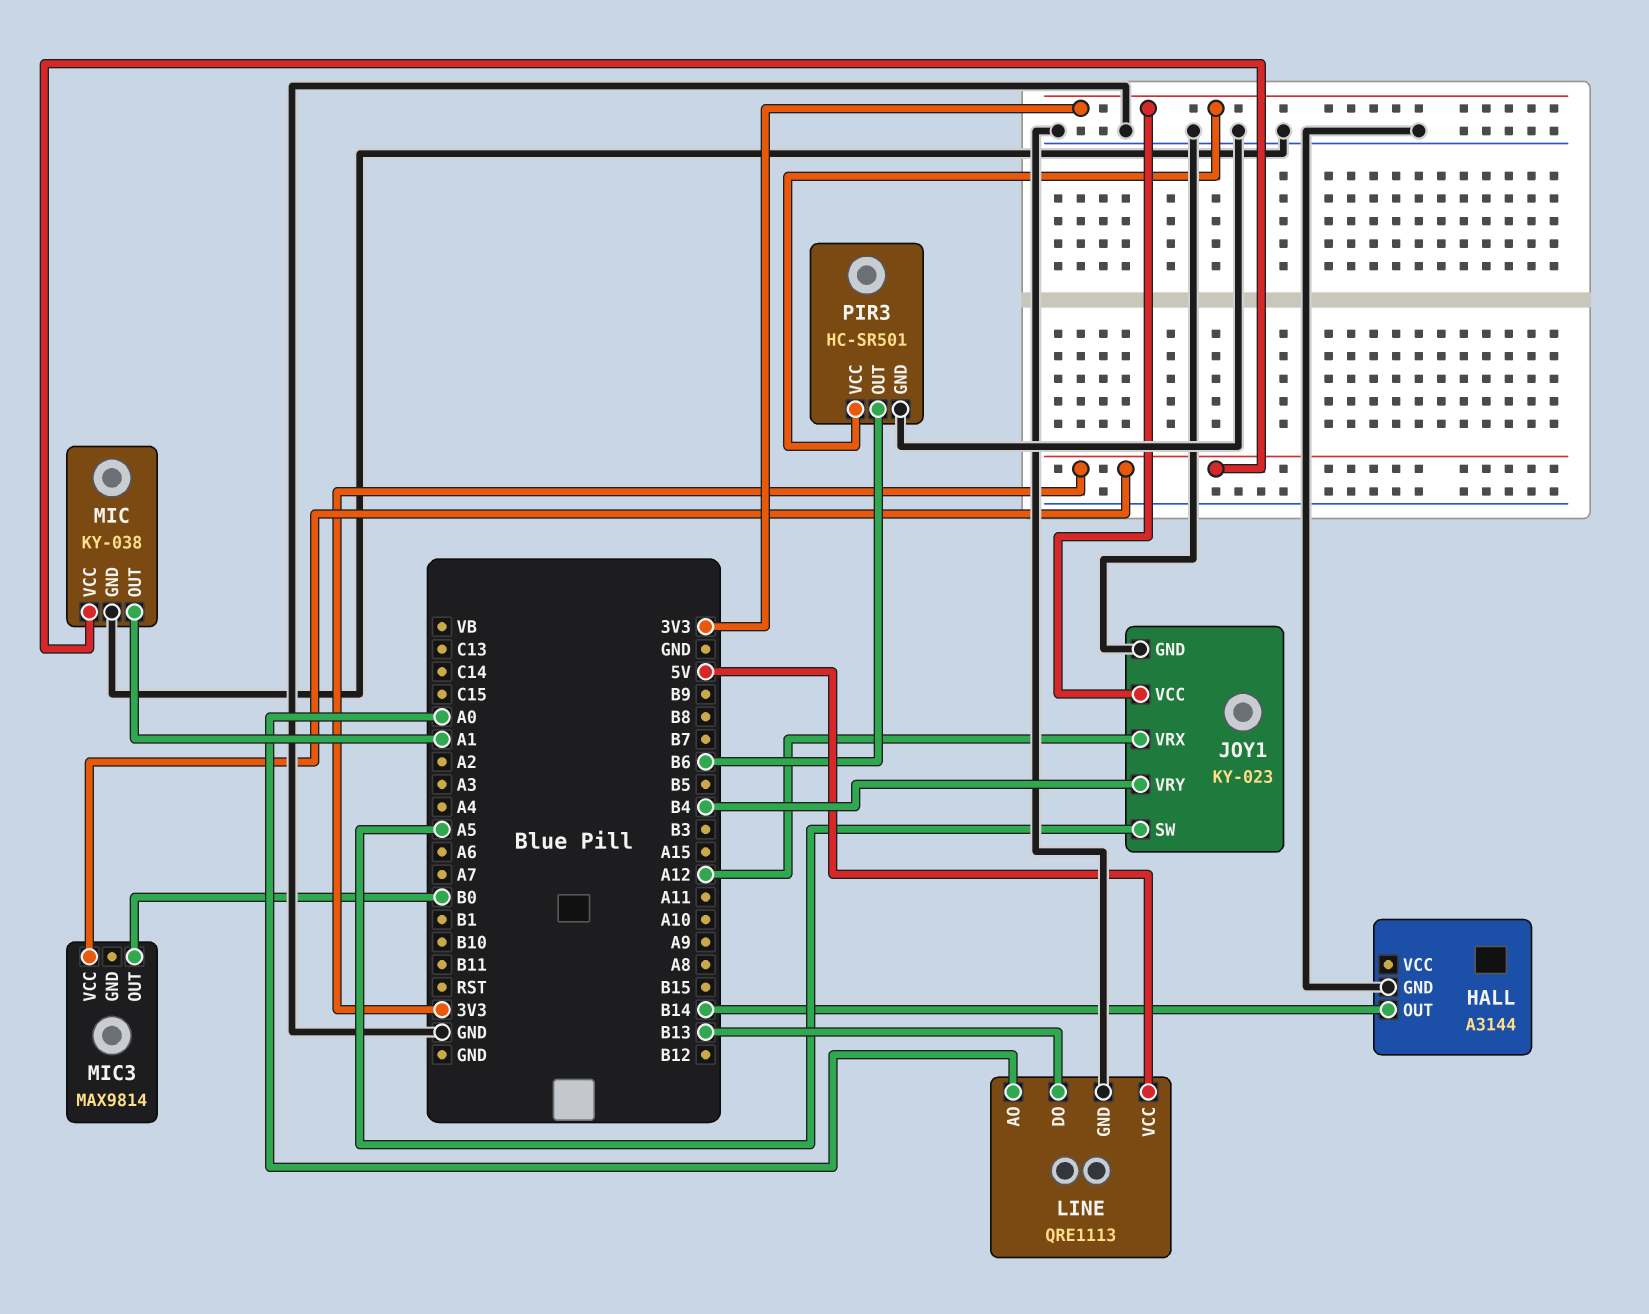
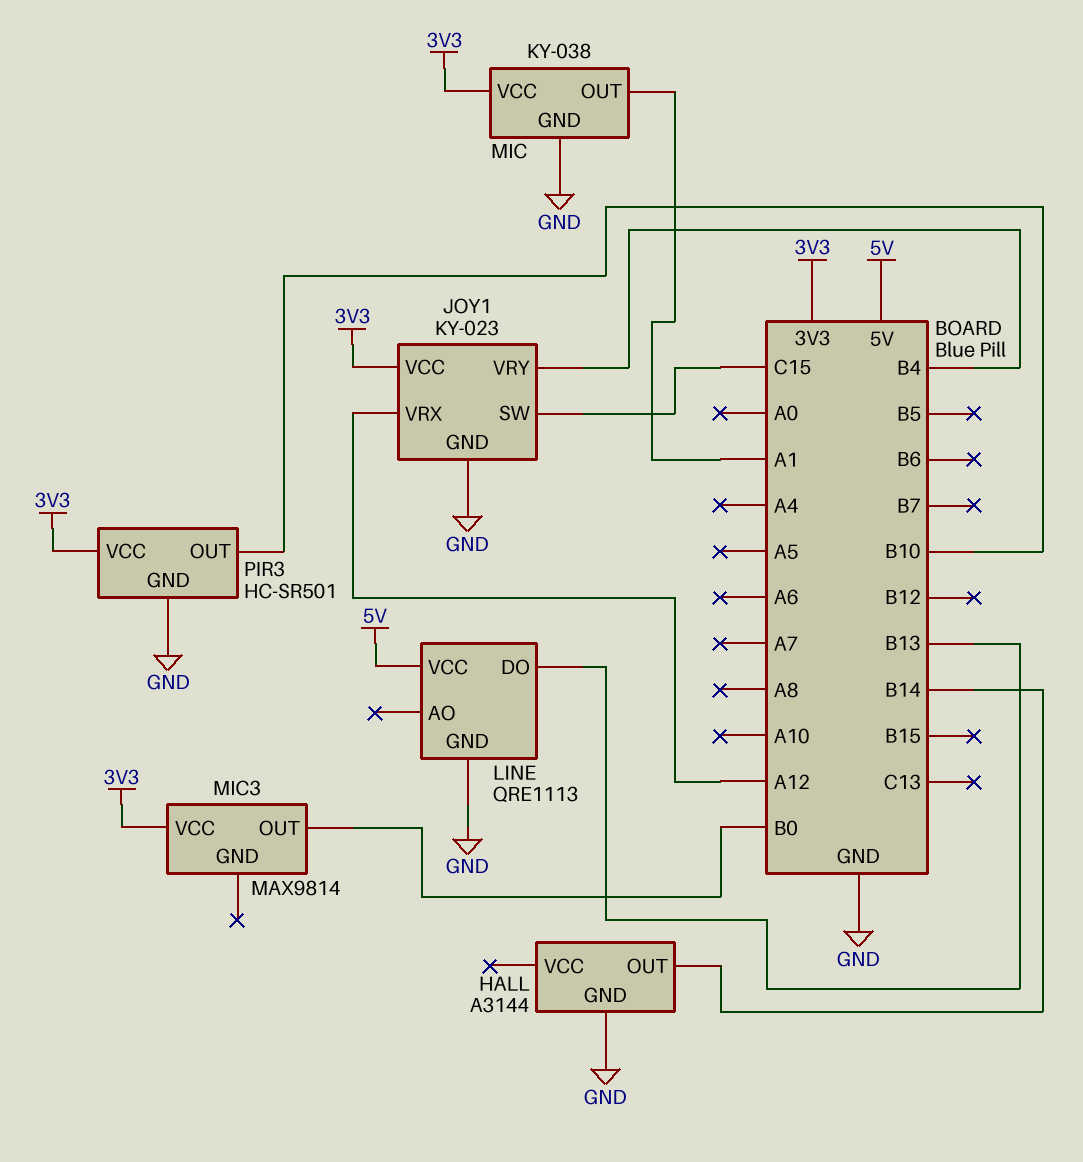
JOY1 pin SW: A5 -> C15
LINE pin AO: A0 -> none
PIR3 pin OUT: B6 -> B10

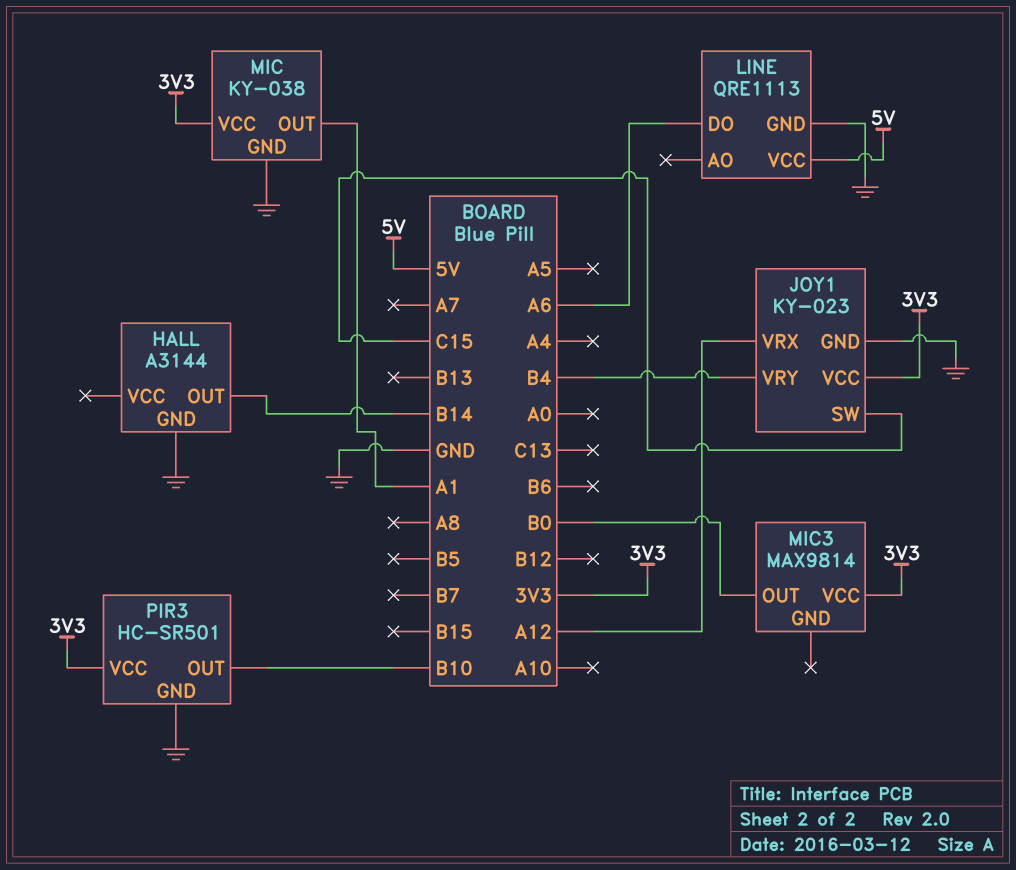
LINE pin DO: B13 -> A6

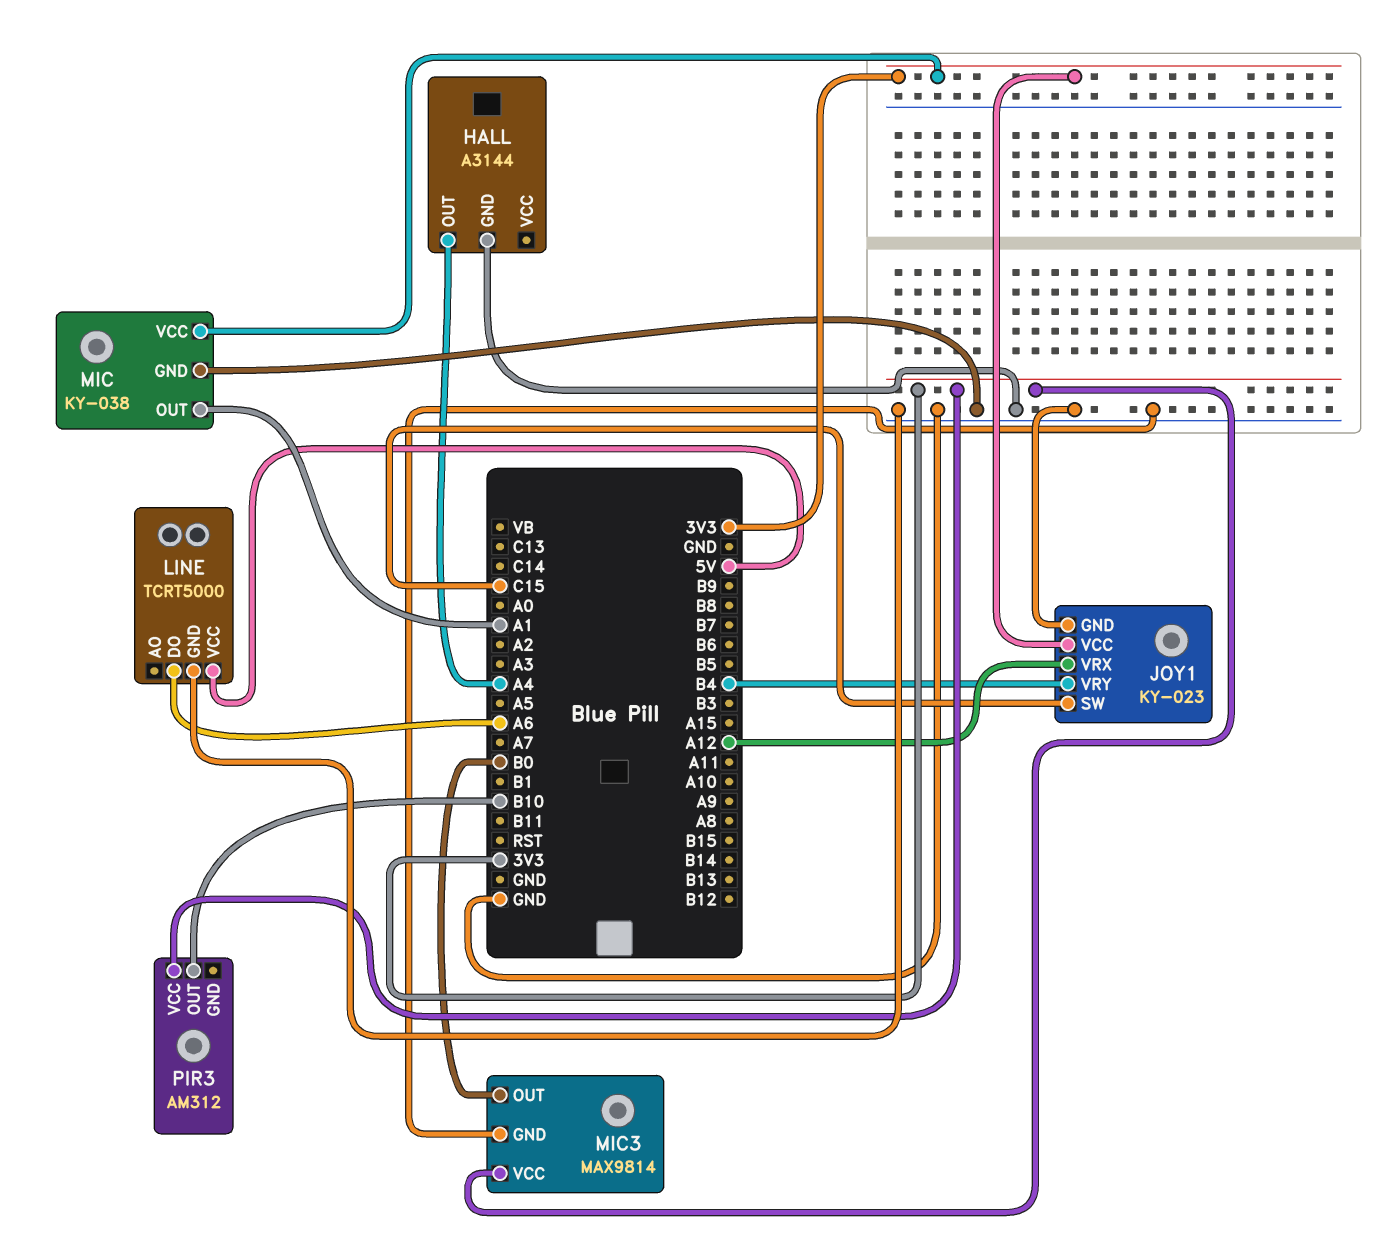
HALL pin OUT: B14 -> A4
LINE: QRE1113 -> TCRT5000
MIC3 pin GND: none -> GND
PIR3: HC-SR501 -> AM312
PIR3 pin GND: GND -> none

